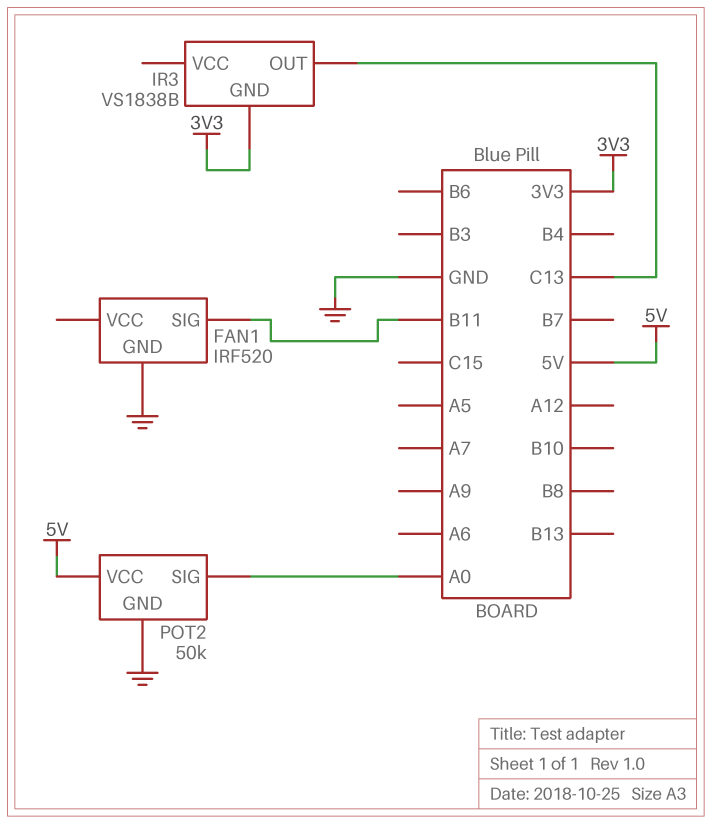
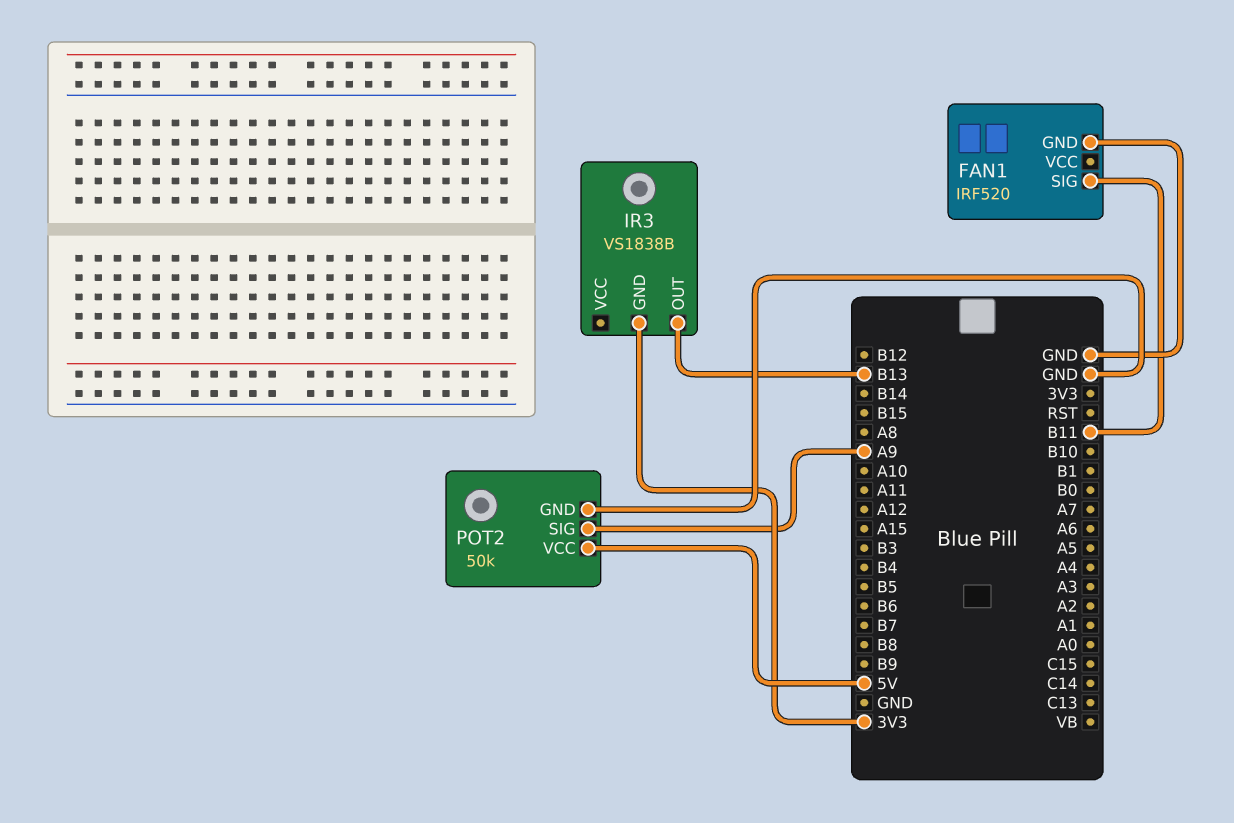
IR3 pin OUT: C13 -> B13
POT2 pin SIG: A0 -> A9

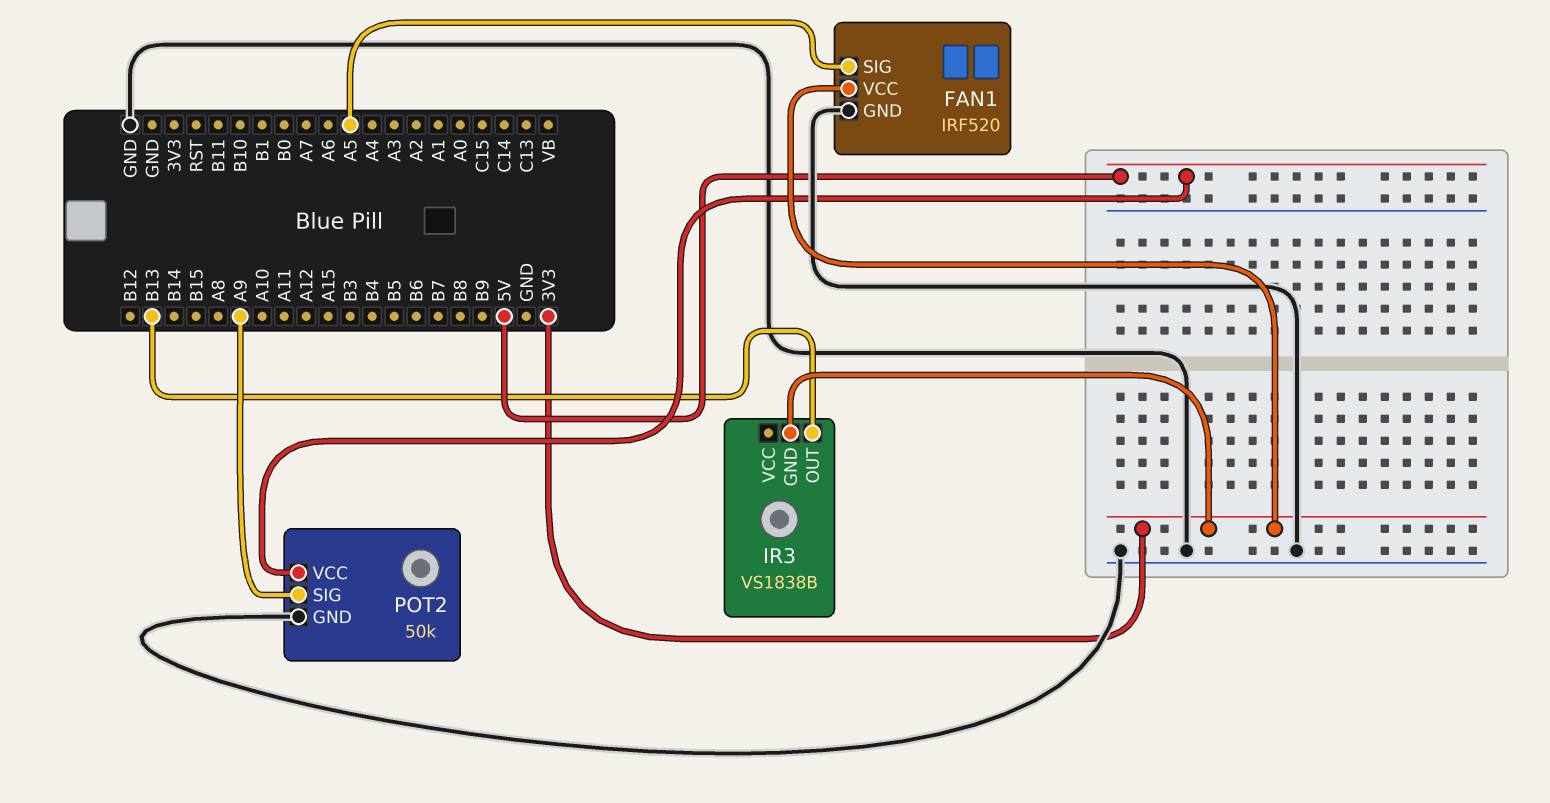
FAN1 pin SIG: B11 -> A5
FAN1 pin VCC: none -> 3V3

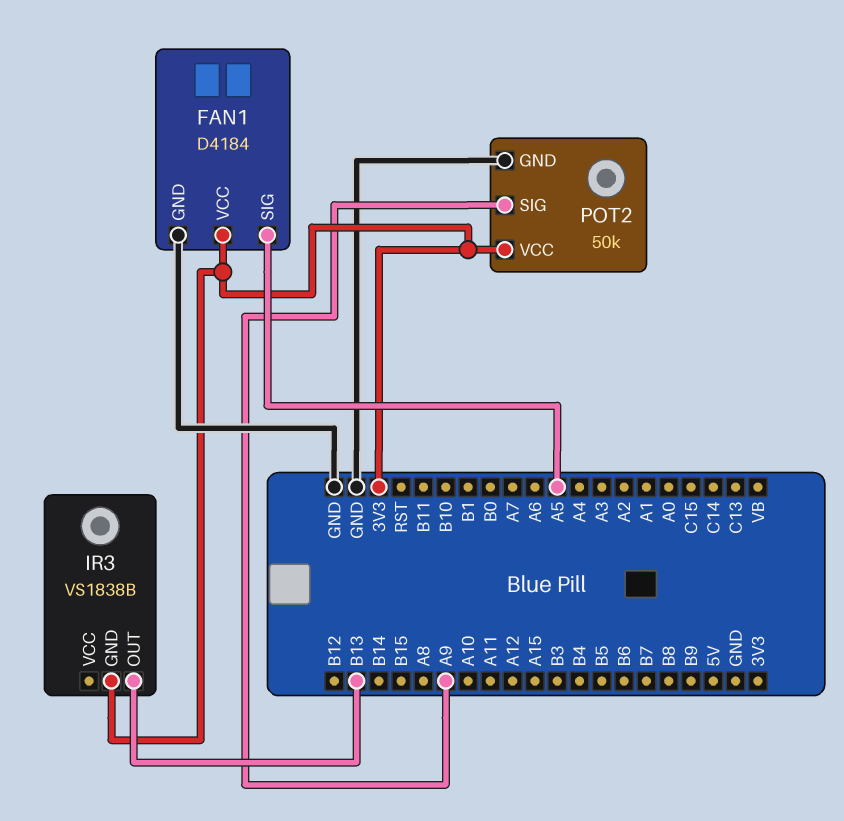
FAN1: IRF520 -> D4184
POT2 pin VCC: 5V -> 3V3

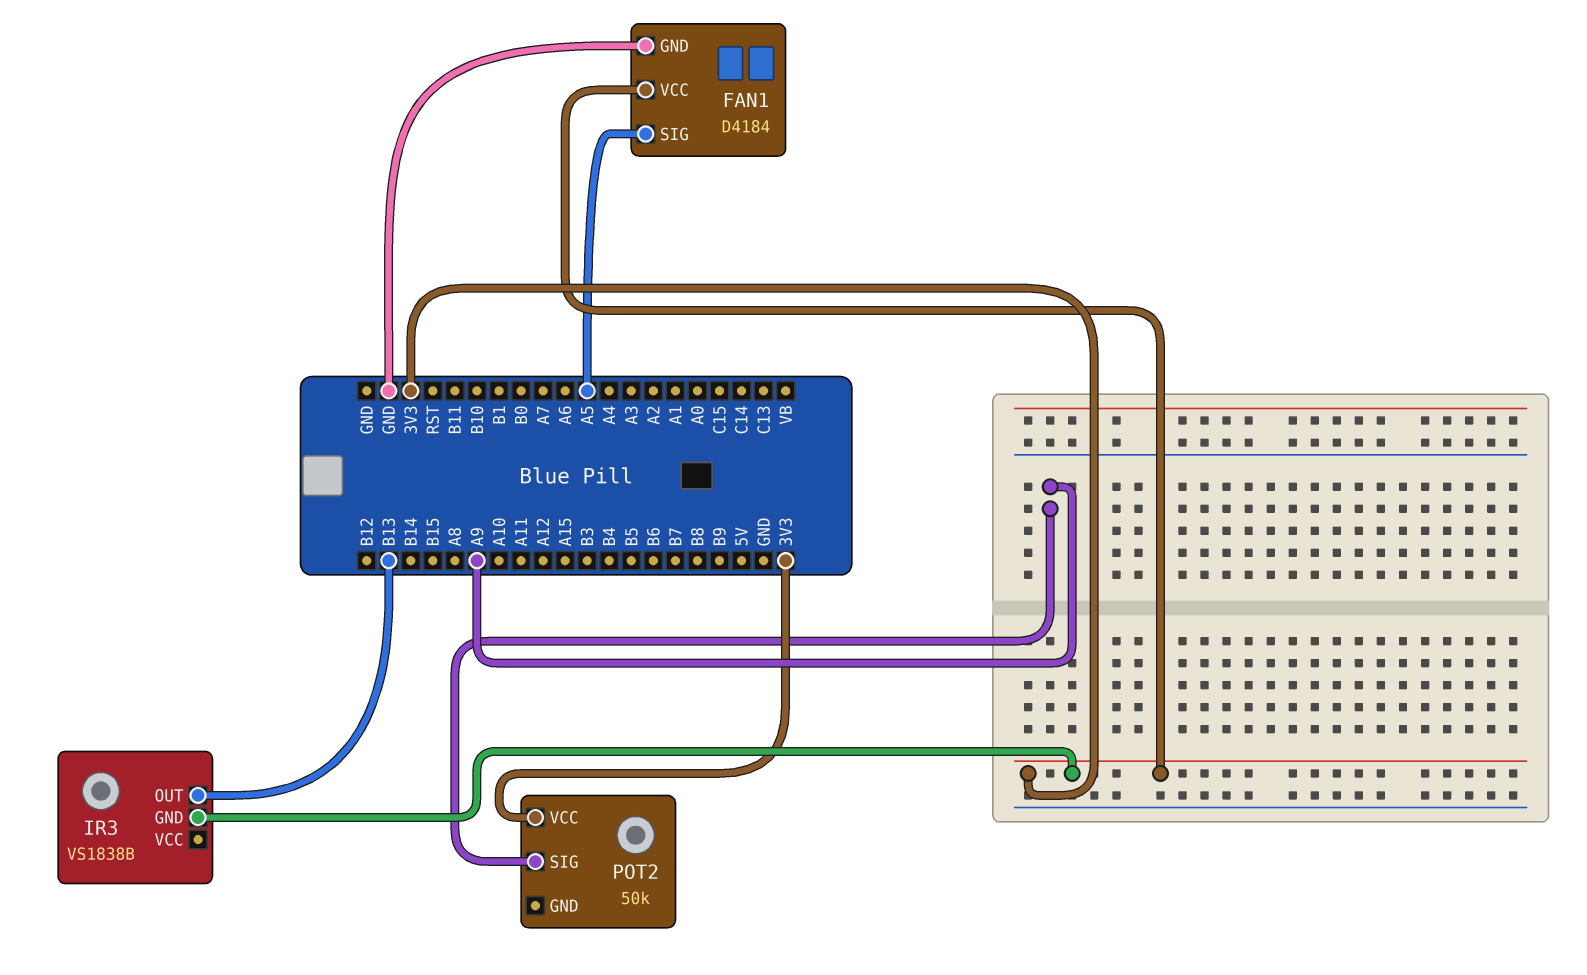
POT2 pin GND: GND -> none

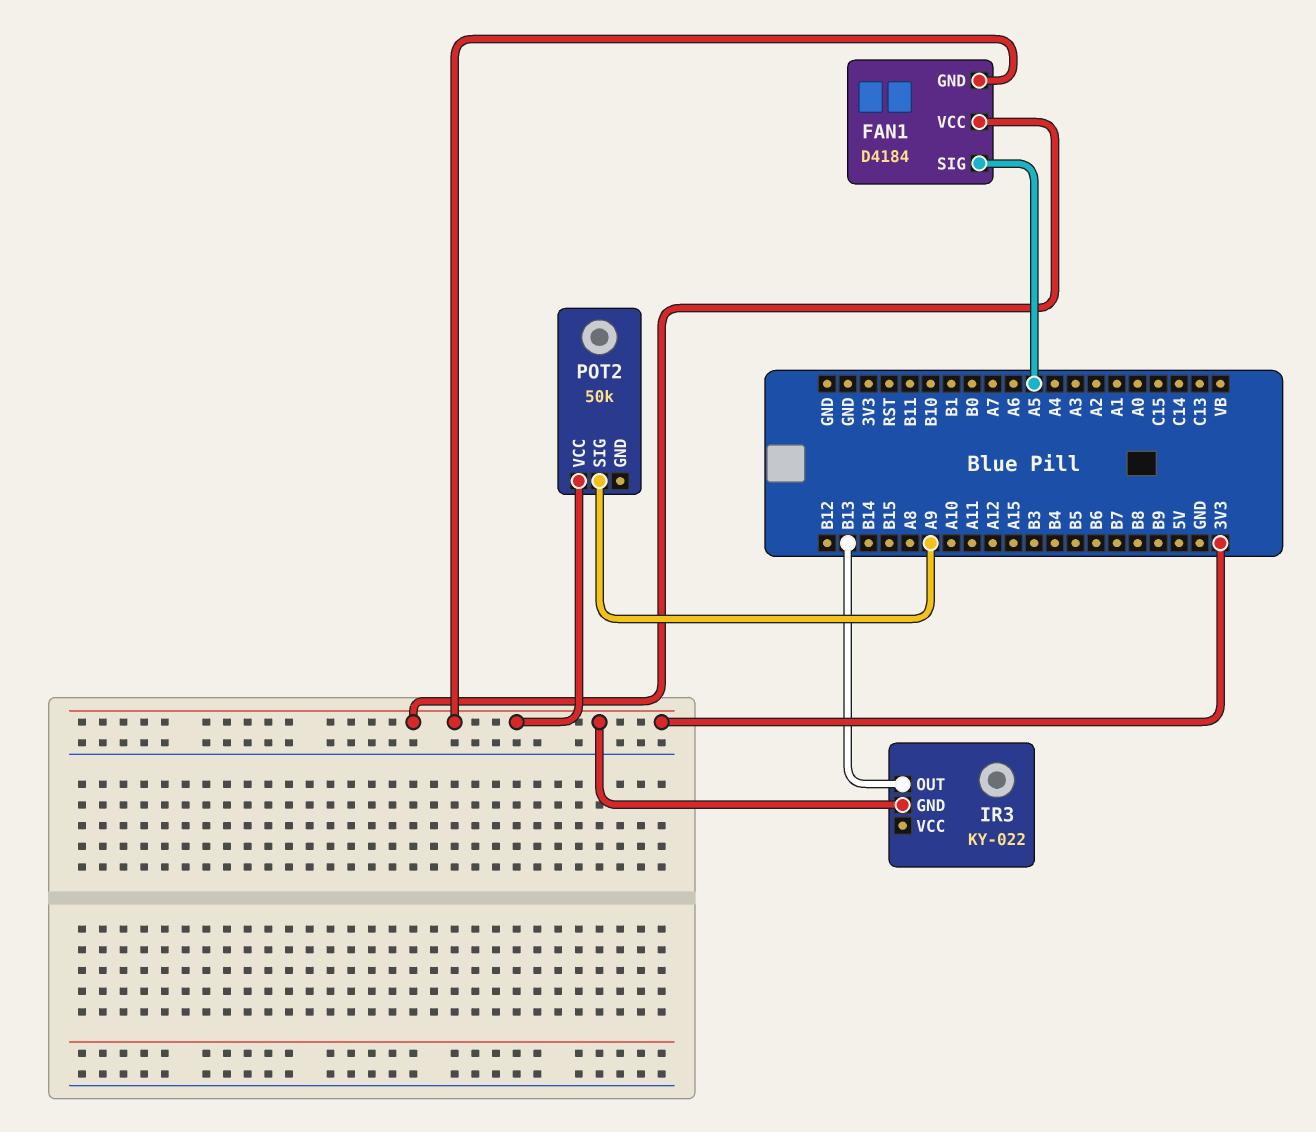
FAN1 pin GND: GND -> 3V3
IR3: VS1838B -> KY-022

